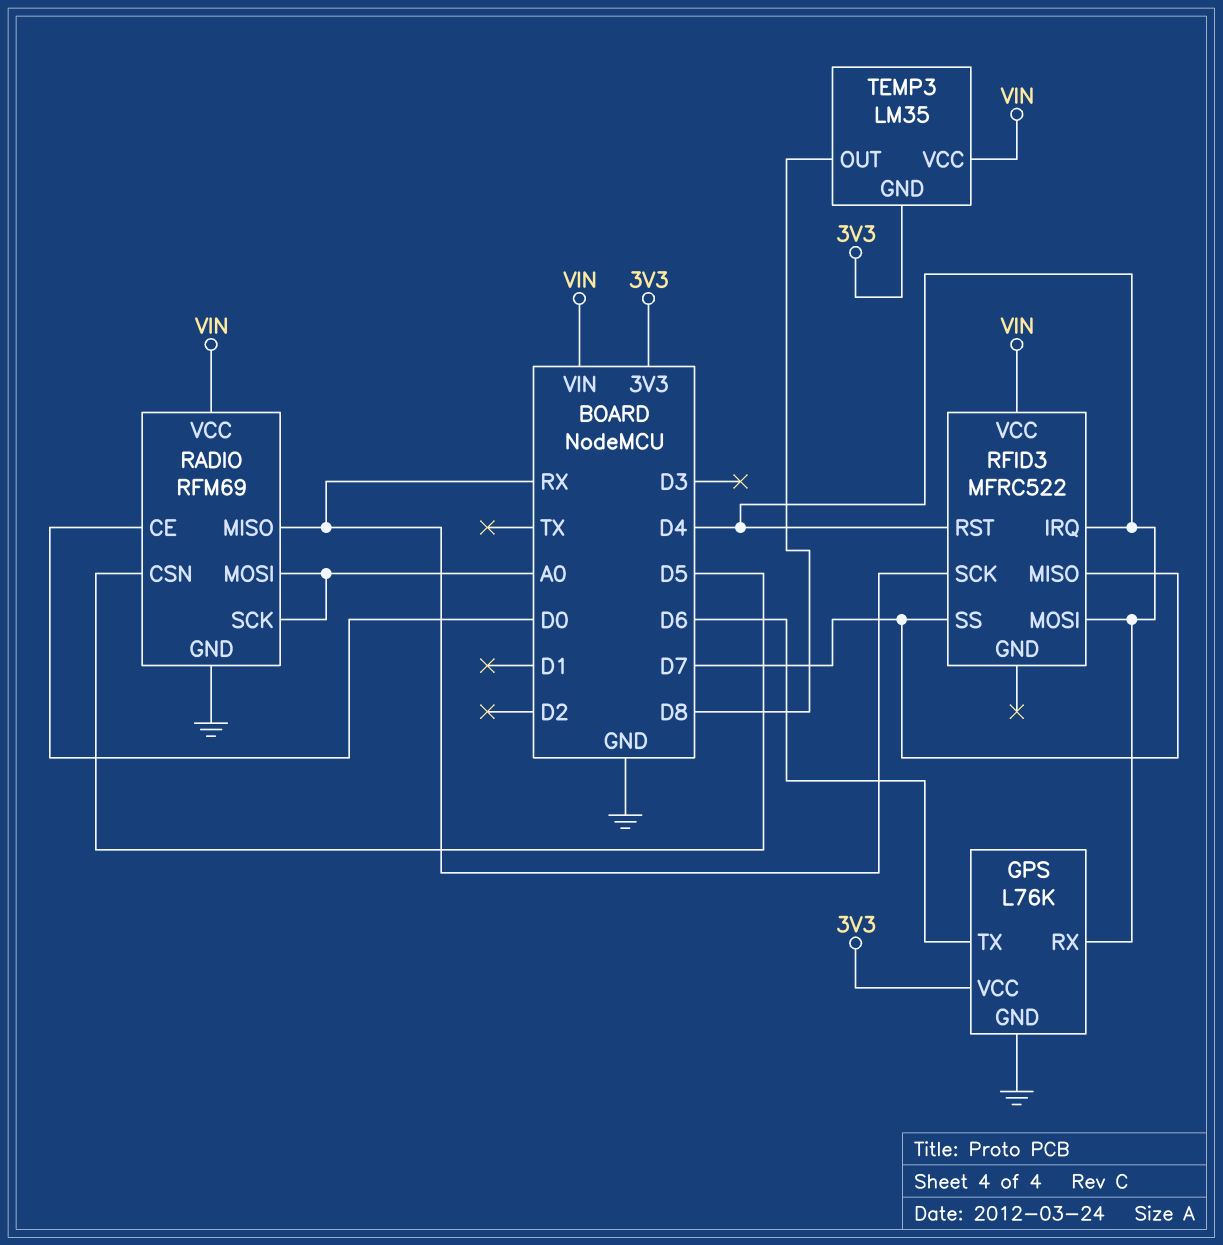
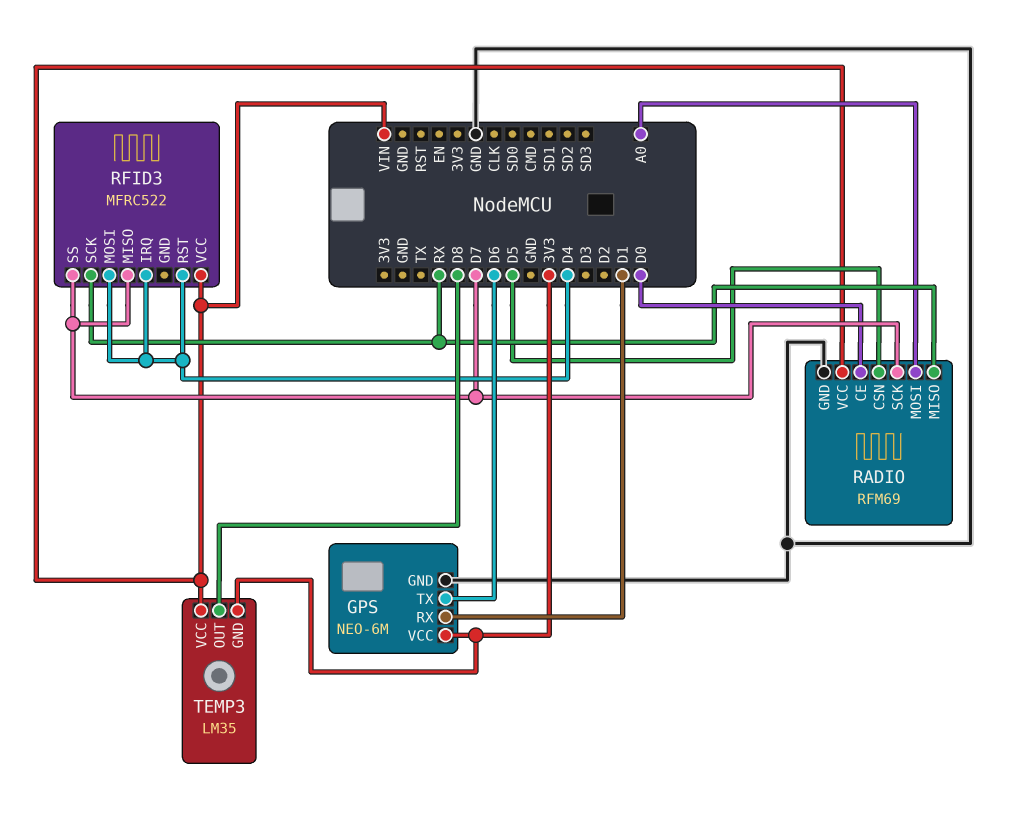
GPS: L76K -> NEO-6M
GPS pin RX: D4 -> D1
RADIO pin SCK: A0 -> D7

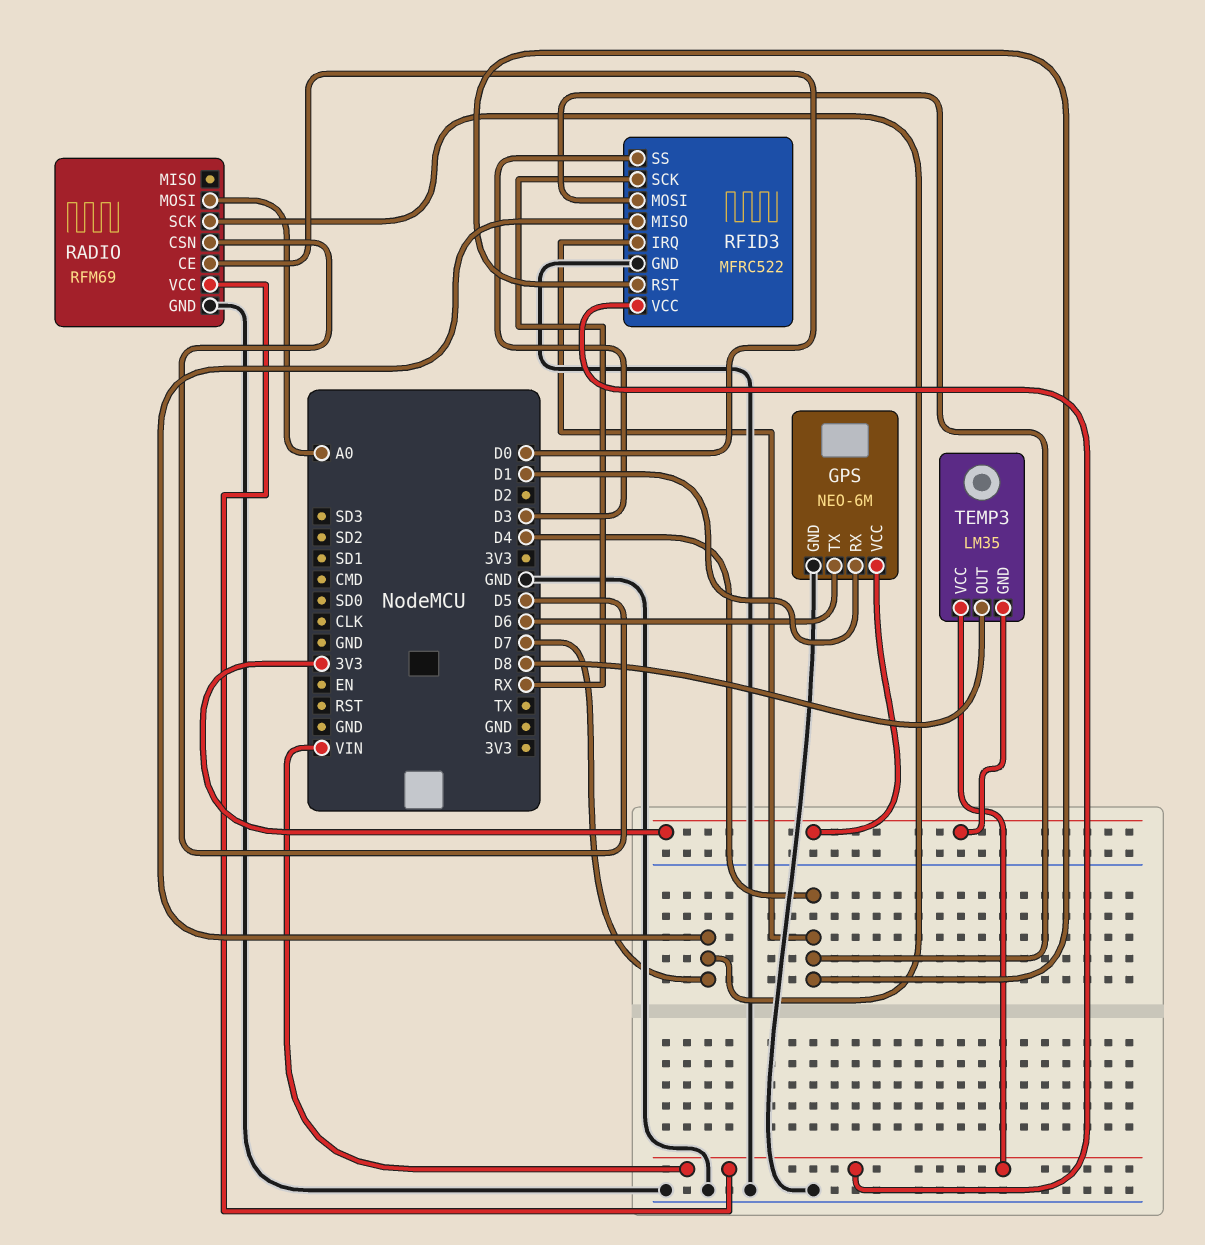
RADIO pin MISO: RX -> none
RFID3 pin GND: none -> GND
RFID3 pin SS: D7 -> D3

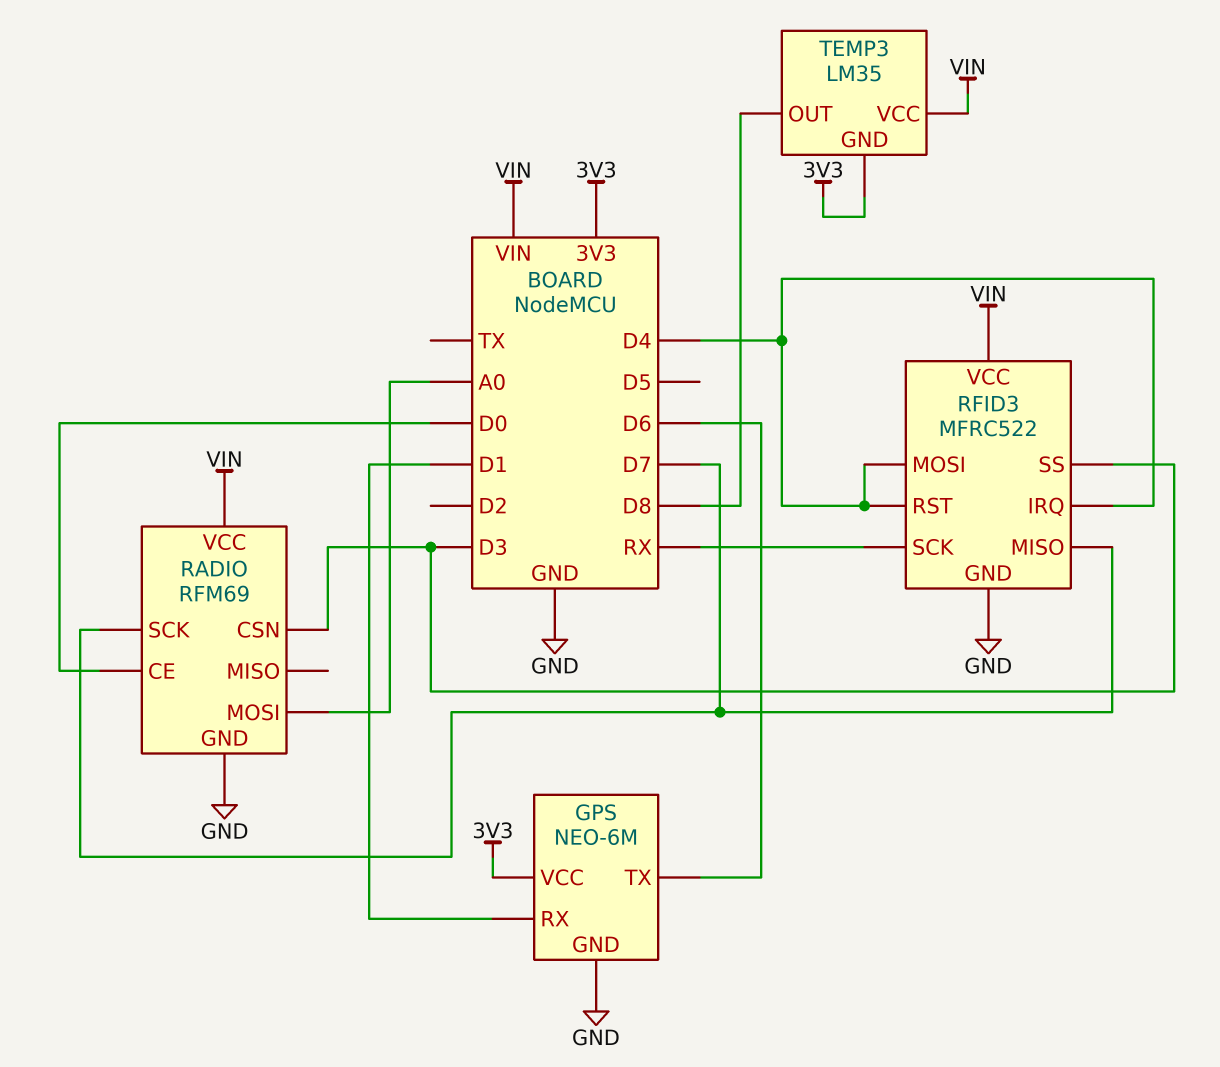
RADIO pin CSN: D5 -> D3

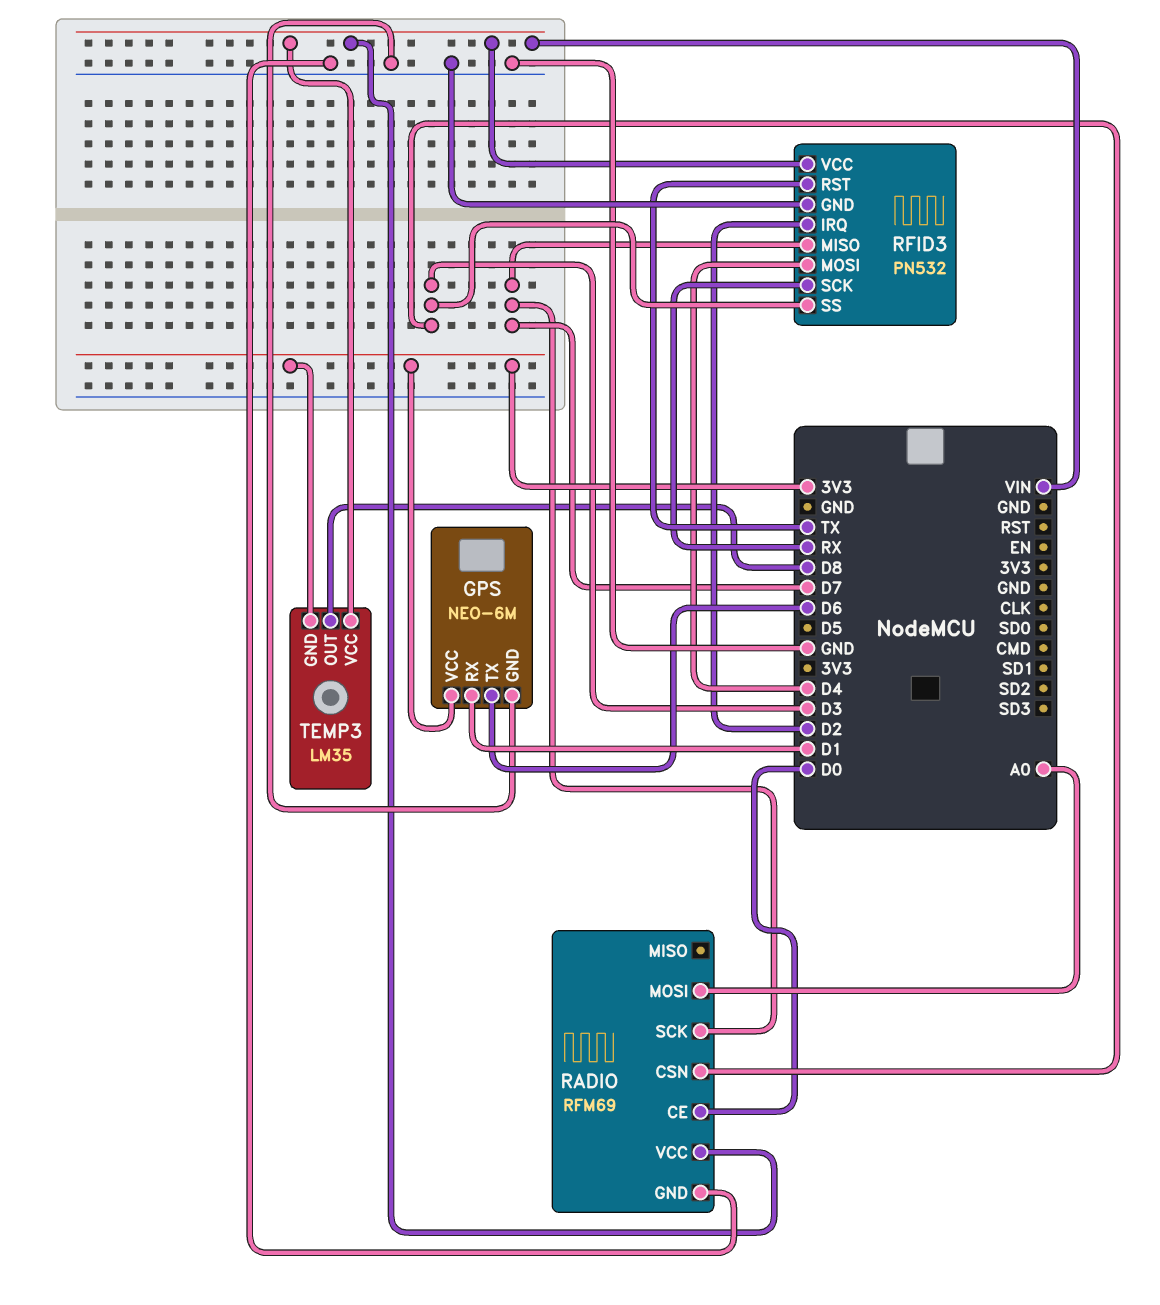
RFID3: MFRC522 -> PN532
RFID3 pin IRQ: D4 -> D2
RFID3 pin RST: D4 -> TX

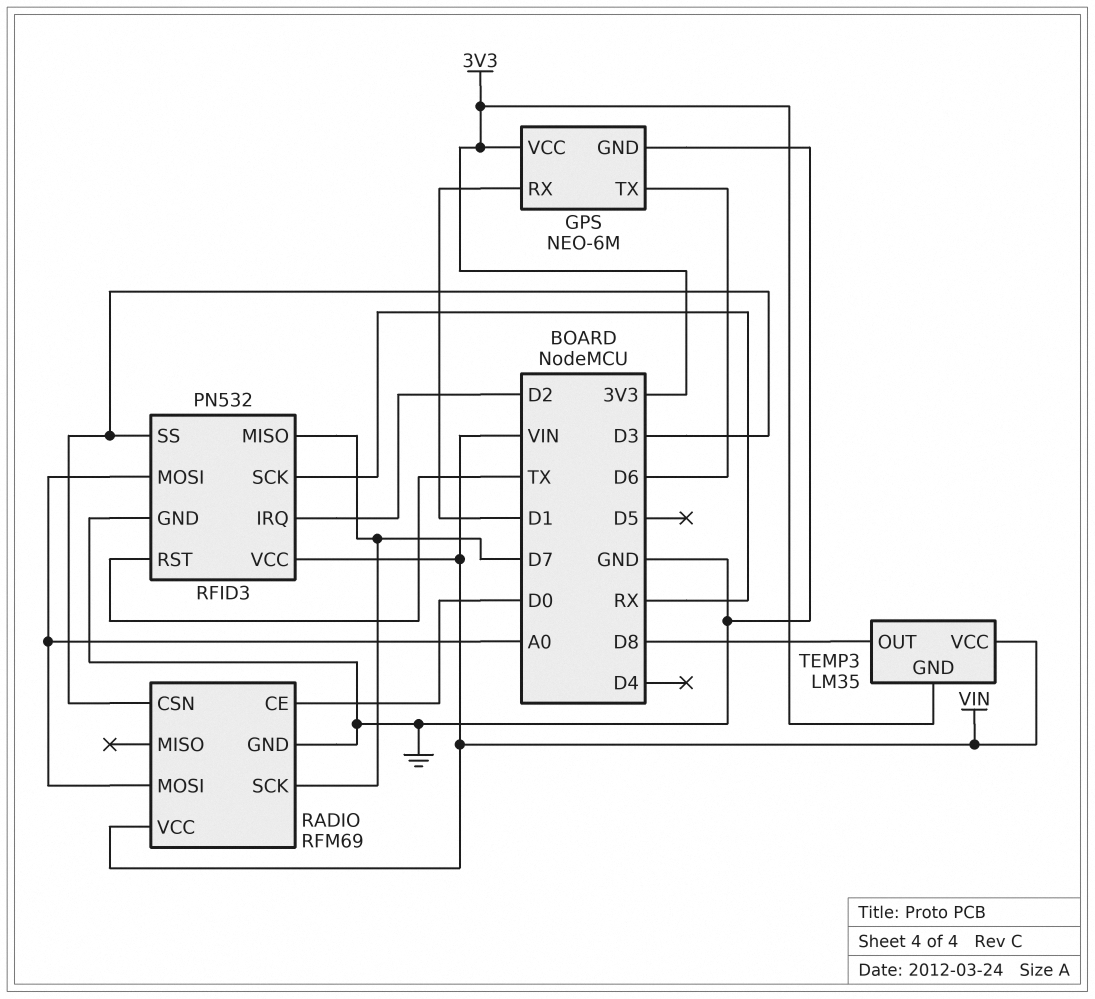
RFID3 pin MOSI: D4 -> A0

